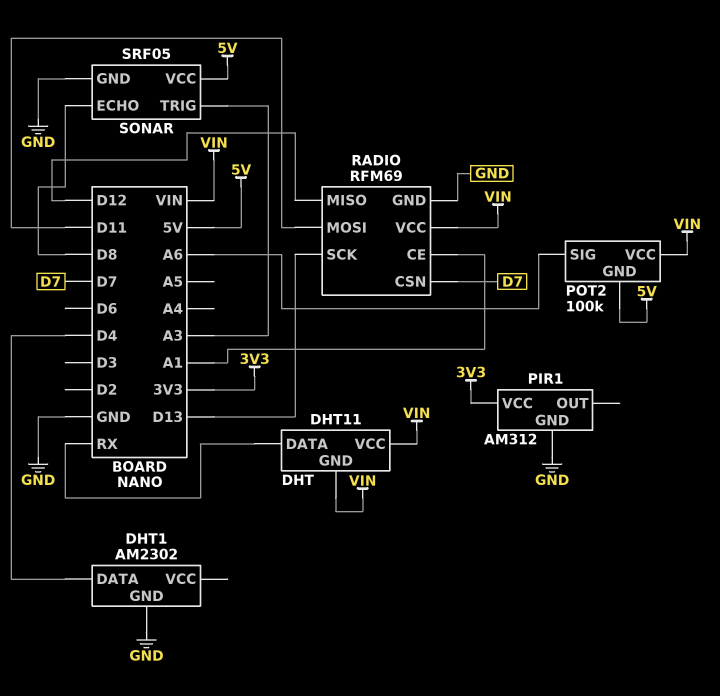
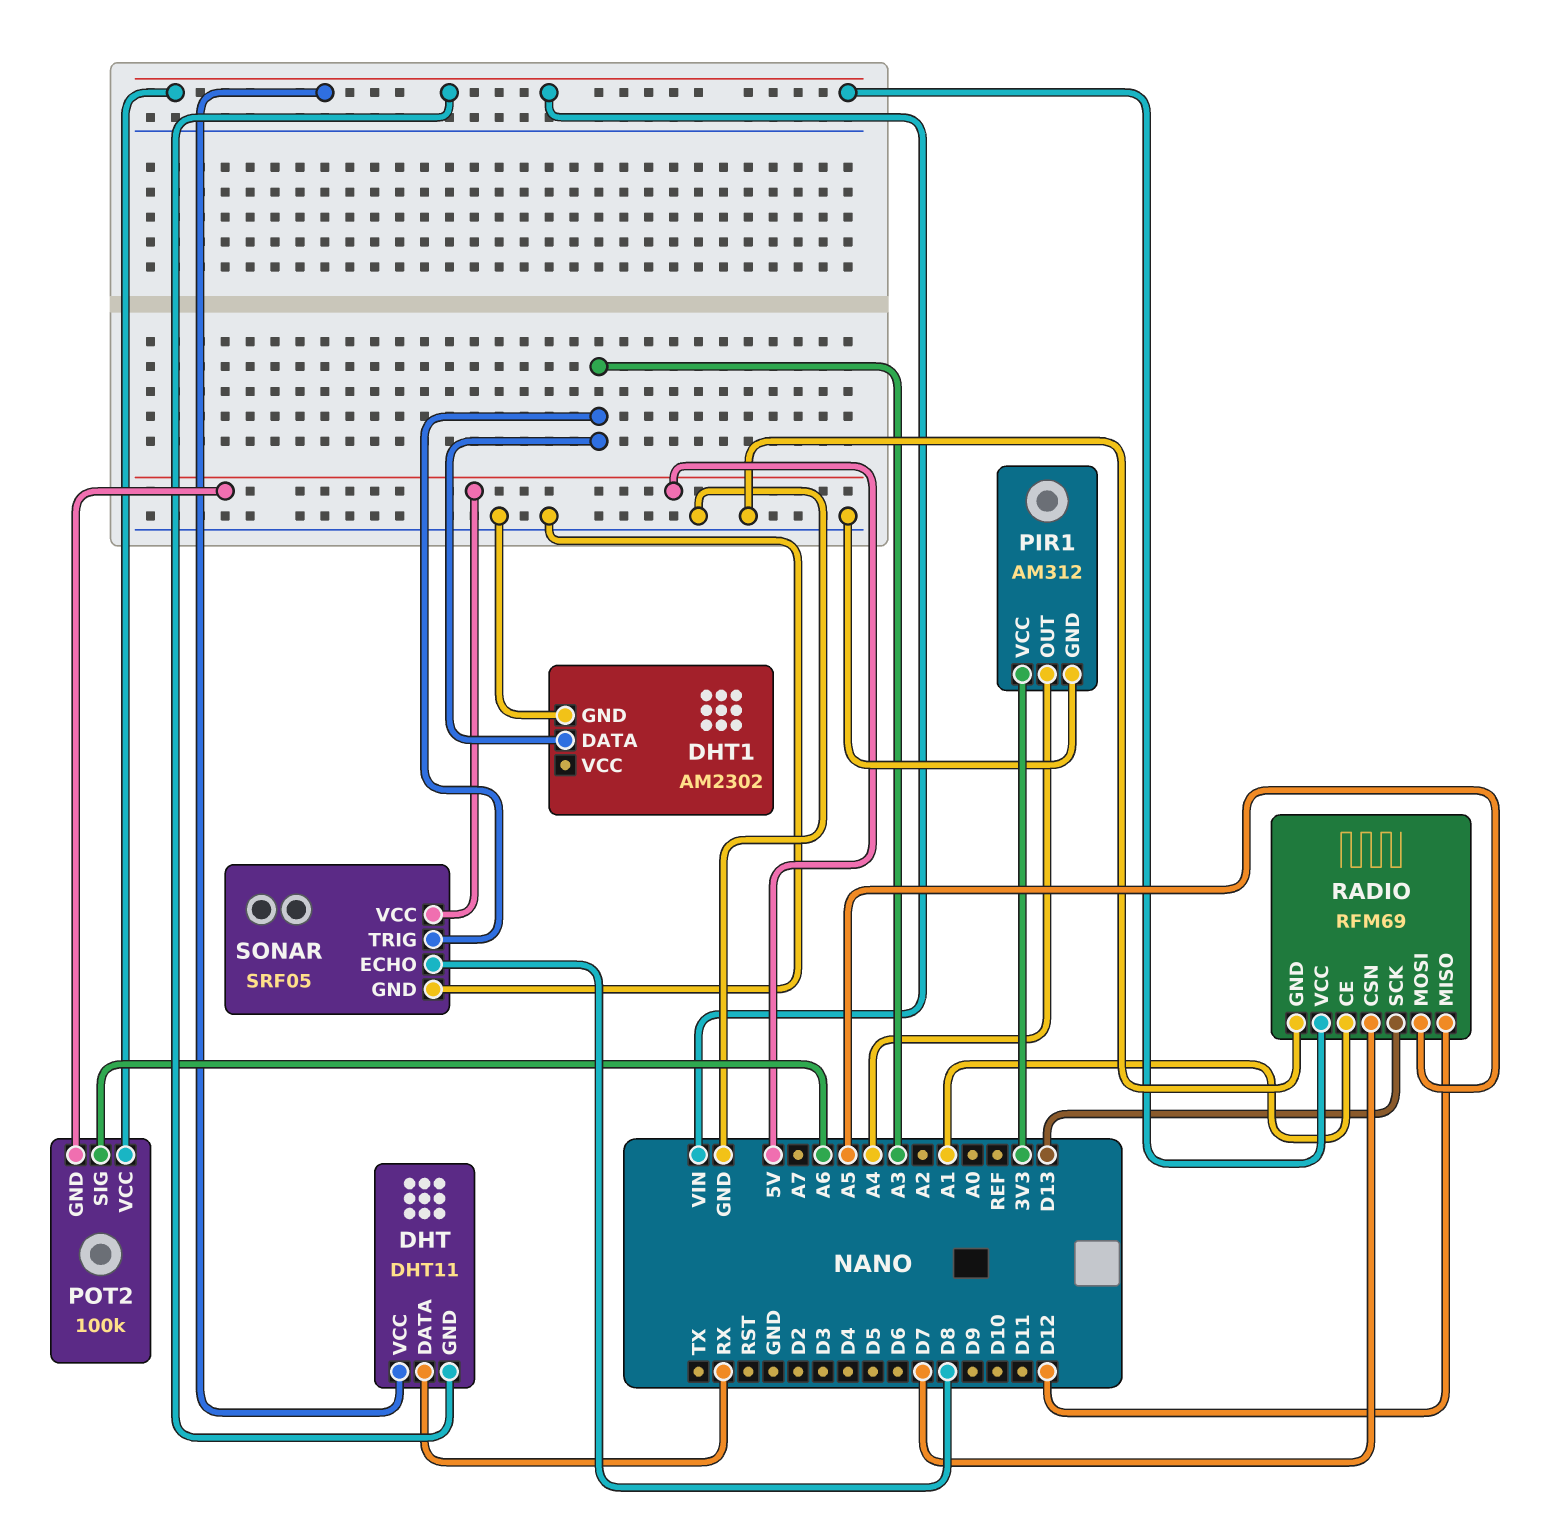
DHT1 pin DATA: D4 -> A3
PIR1 pin OUT: none -> A4
RADIO pin MOSI: D11 -> A5

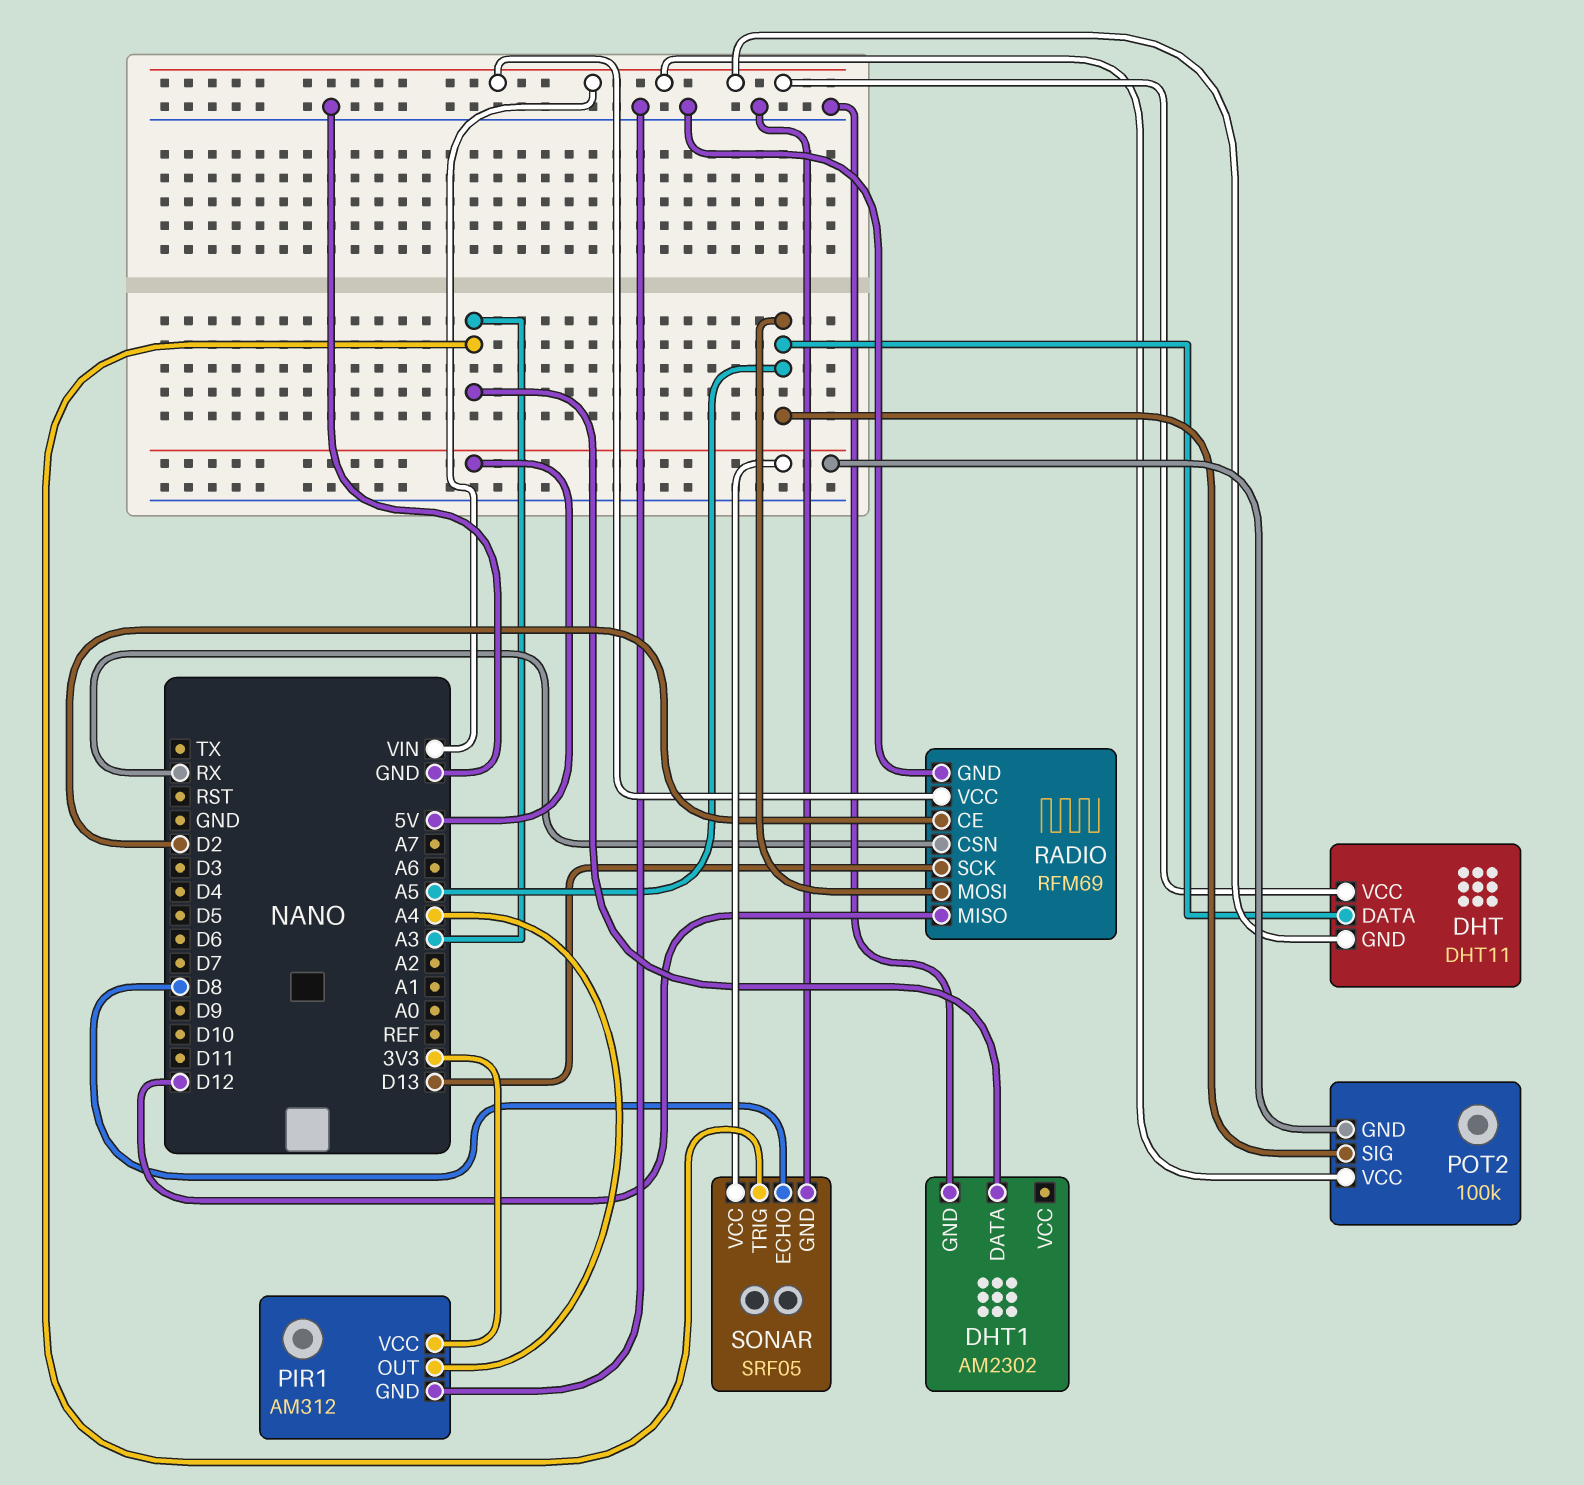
DHT pin DATA: RX -> A5
POT2 pin SIG: A6 -> A5
RADIO pin CE: A1 -> D2
RADIO pin CSN: D7 -> RX

